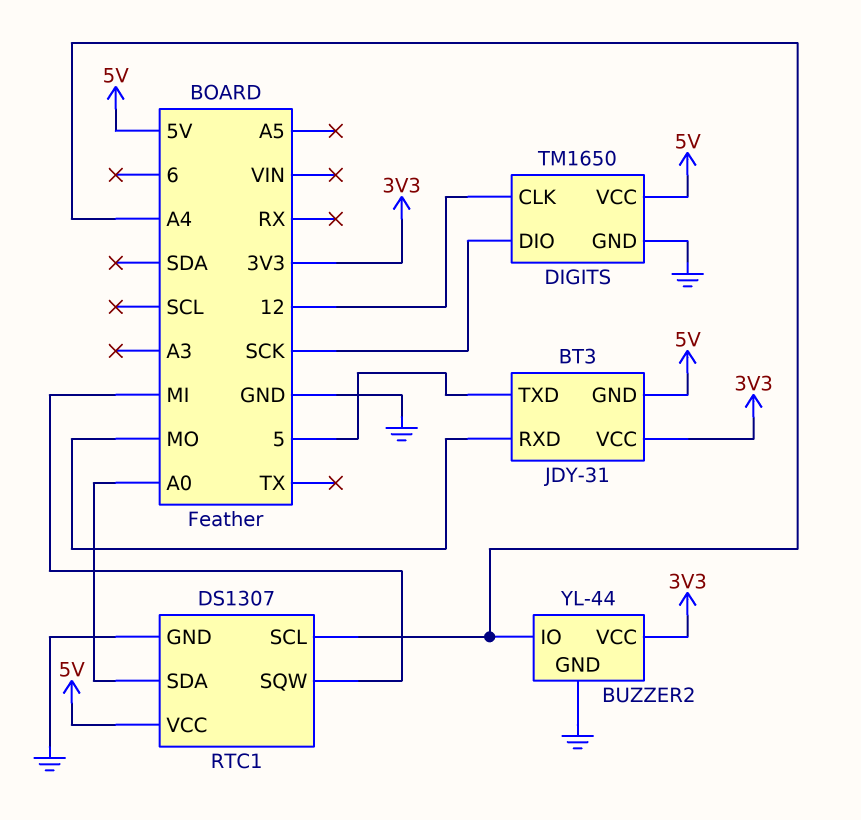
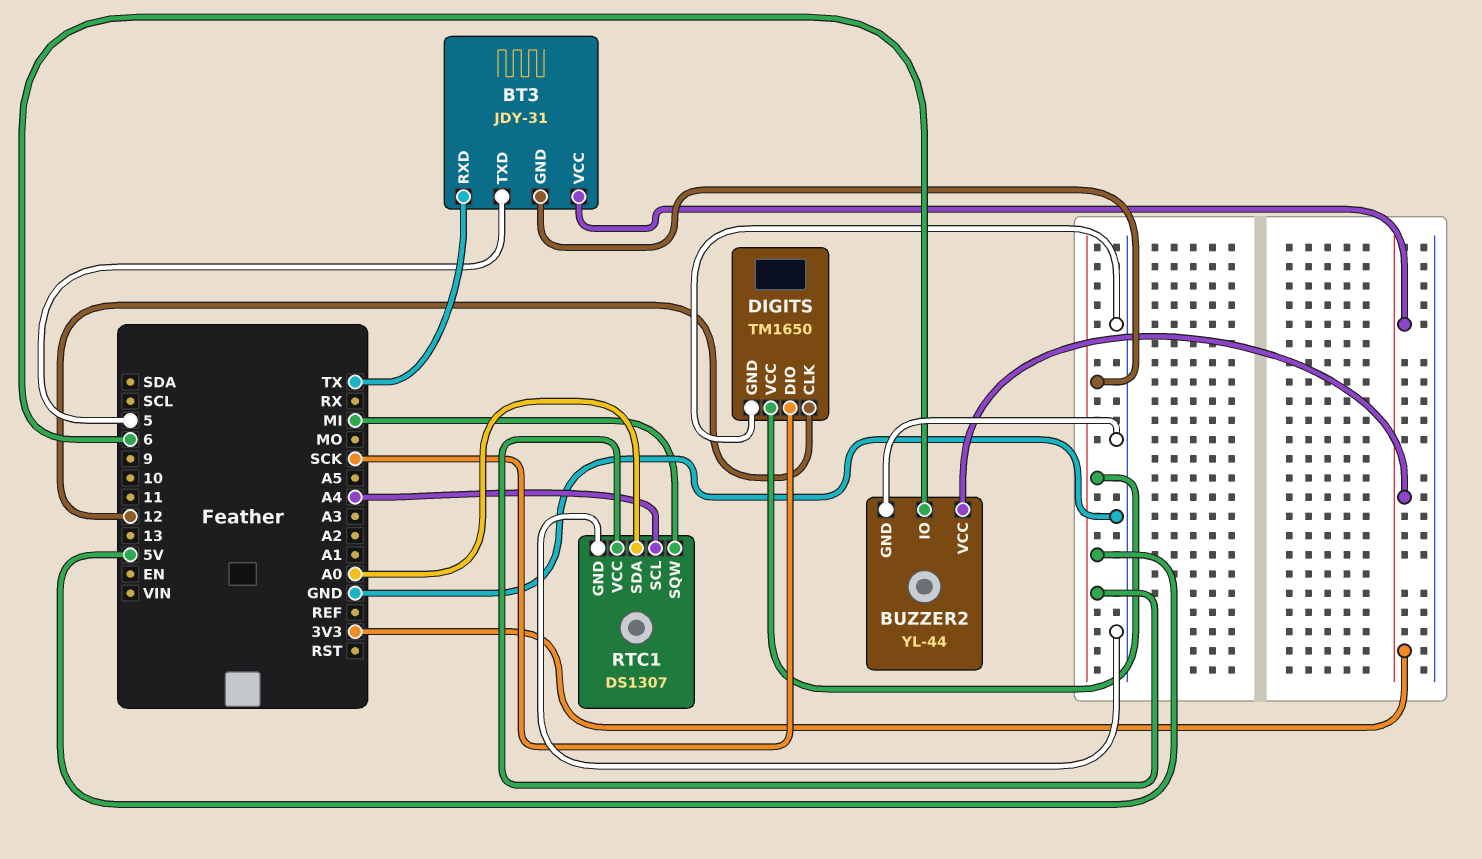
BT3 pin RXD: MO -> TX
BUZZER2 pin IO: A4 -> 6

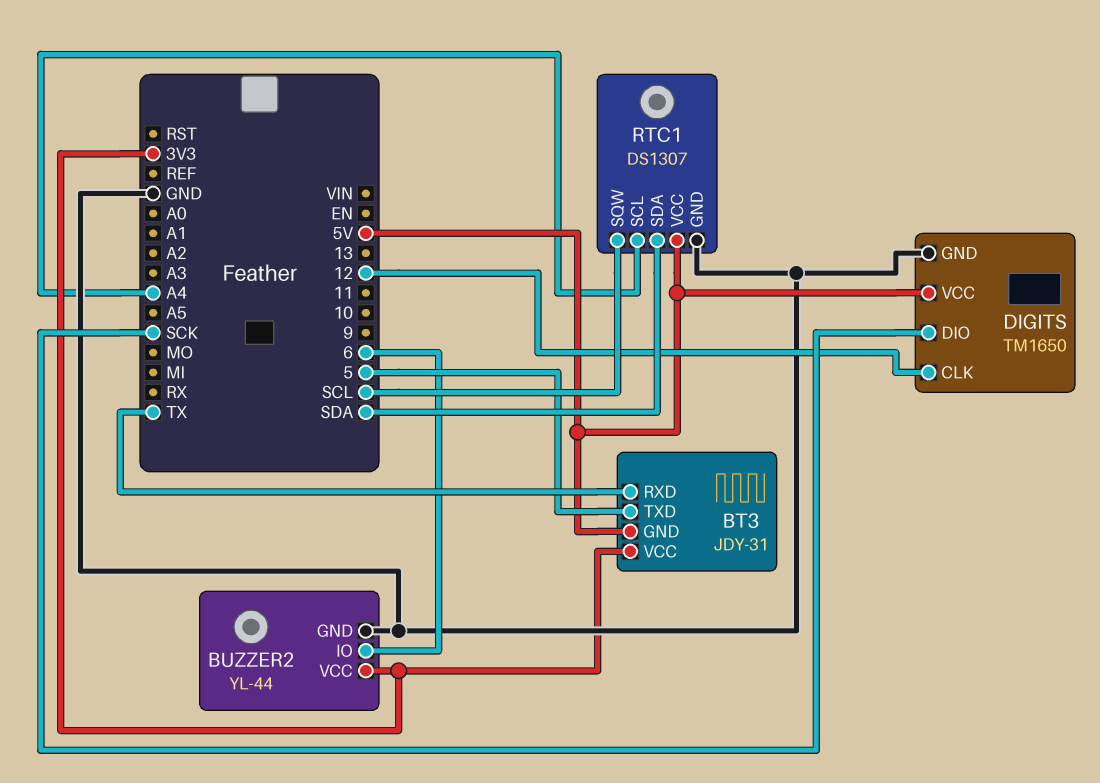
RTC1 pin SDA: A0 -> SDA
RTC1 pin SQW: MI -> SCL

